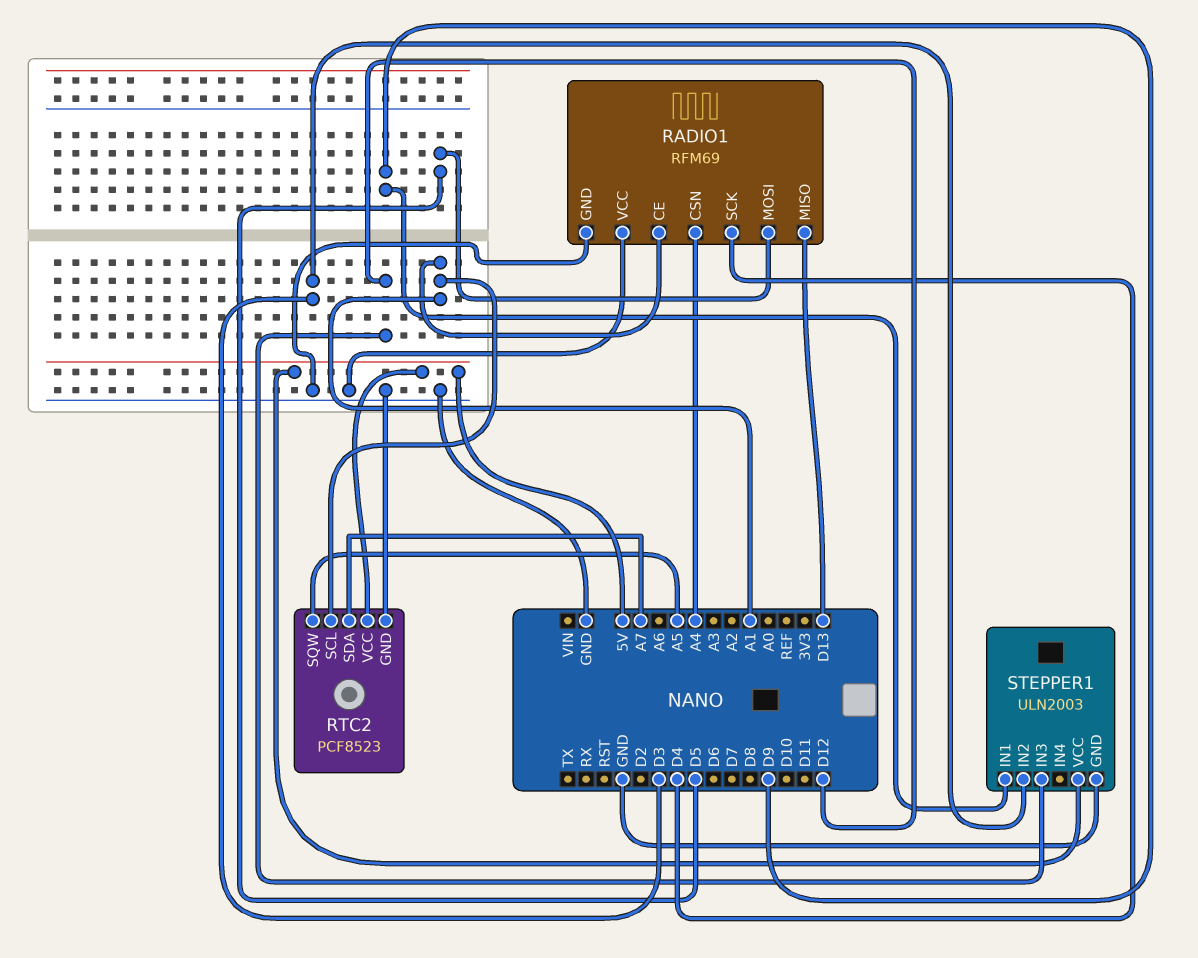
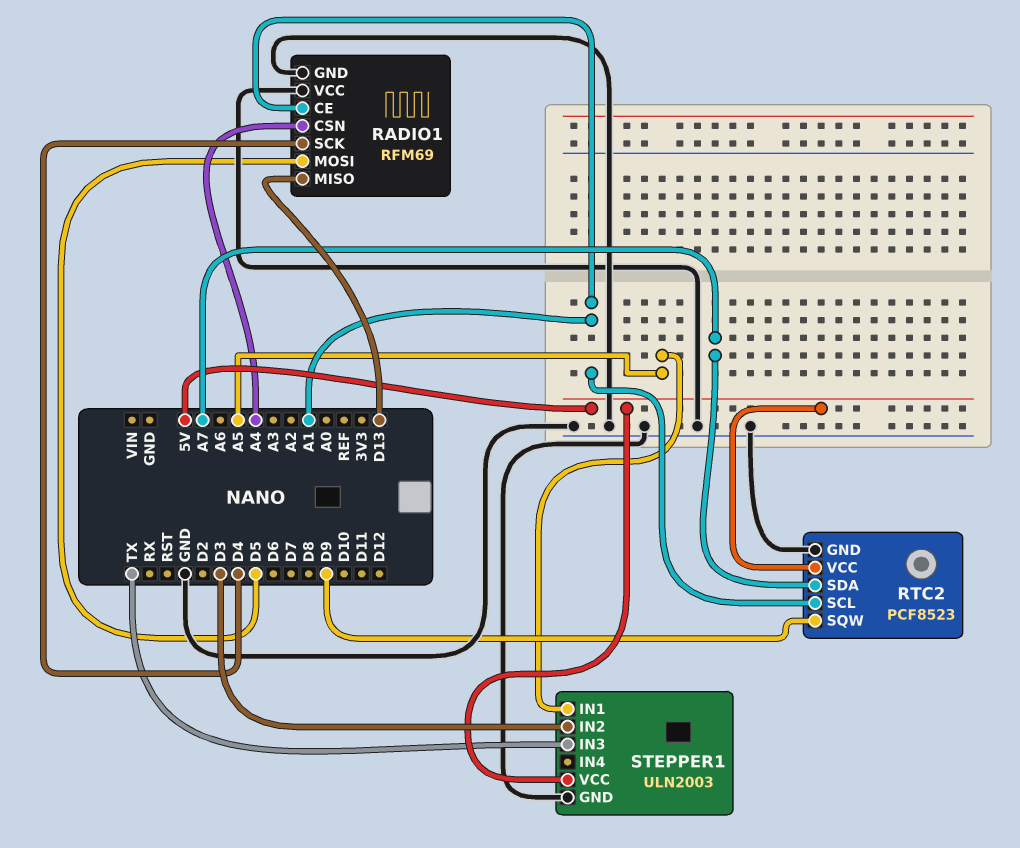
RTC2 pin SQW: A5 -> D9
STEPPER1 pin IN1: D9 -> A5
STEPPER1 pin IN3: D12 -> TX

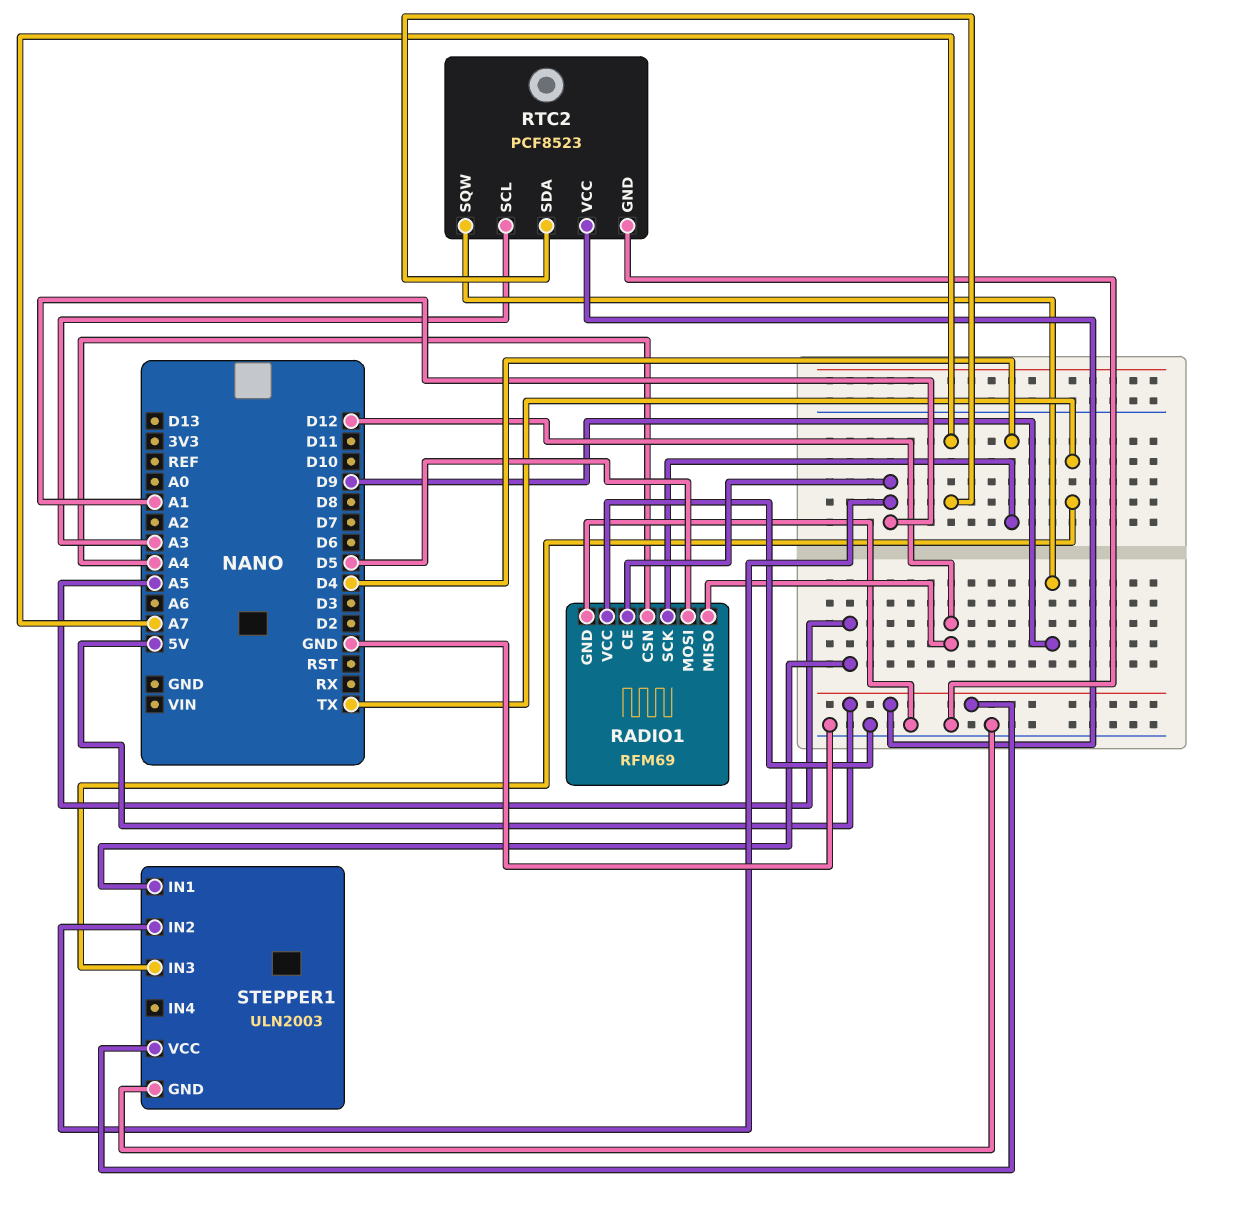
RADIO1 pin MISO: D13 -> D12
RTC2 pin SCL: A1 -> A3
STEPPER1 pin IN2: D3 -> A1

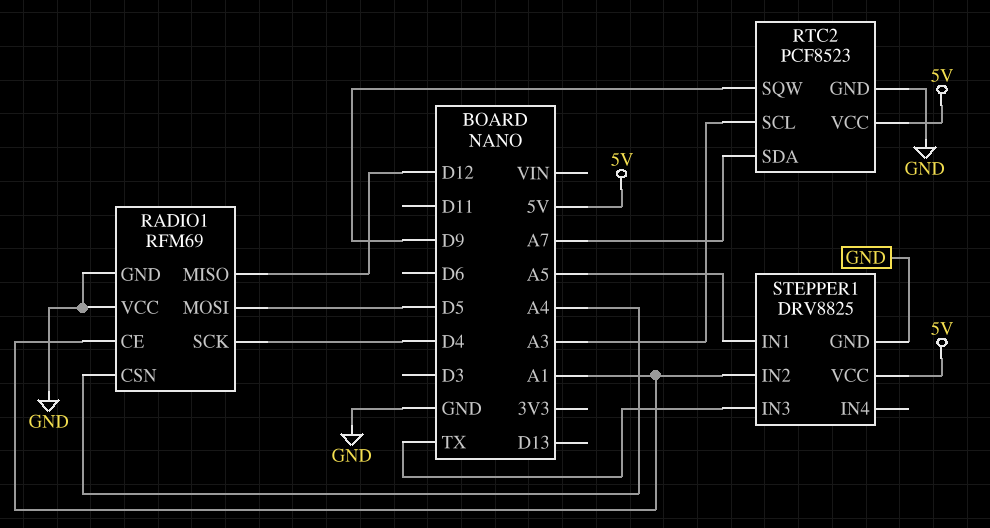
STEPPER1: ULN2003 -> DRV8825

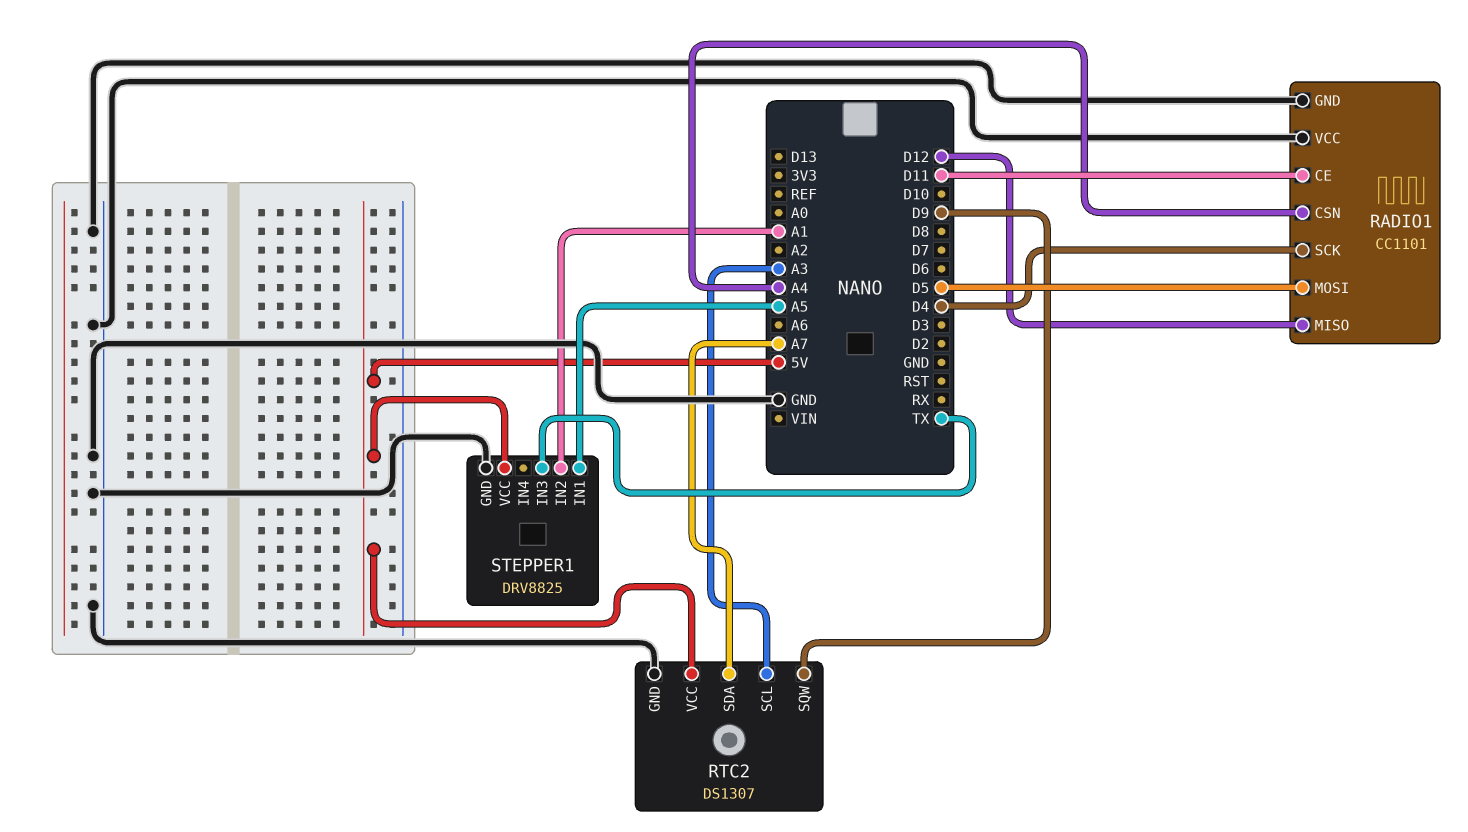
RADIO1: RFM69 -> CC1101
RADIO1 pin CE: A1 -> D11
RTC2: PCF8523 -> DS1307

